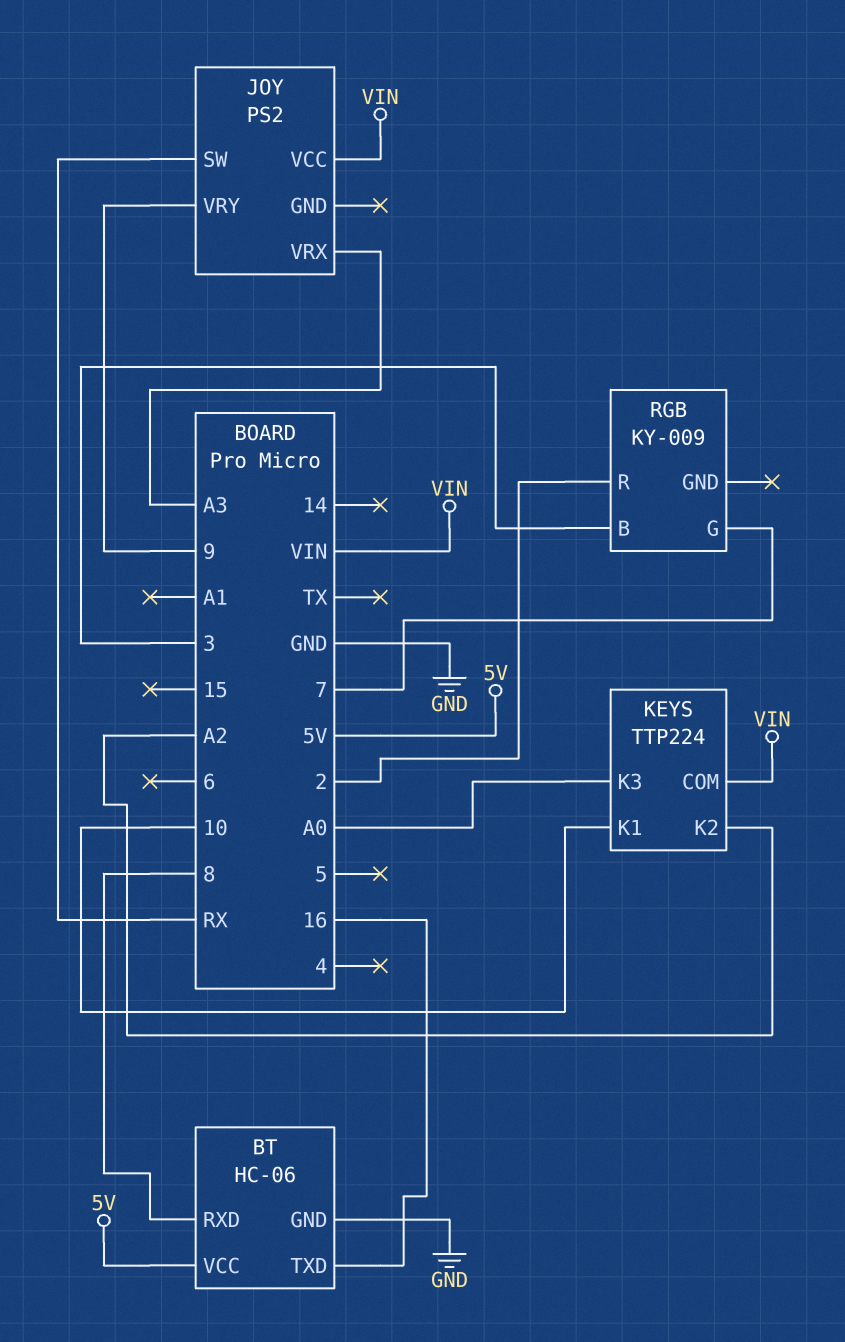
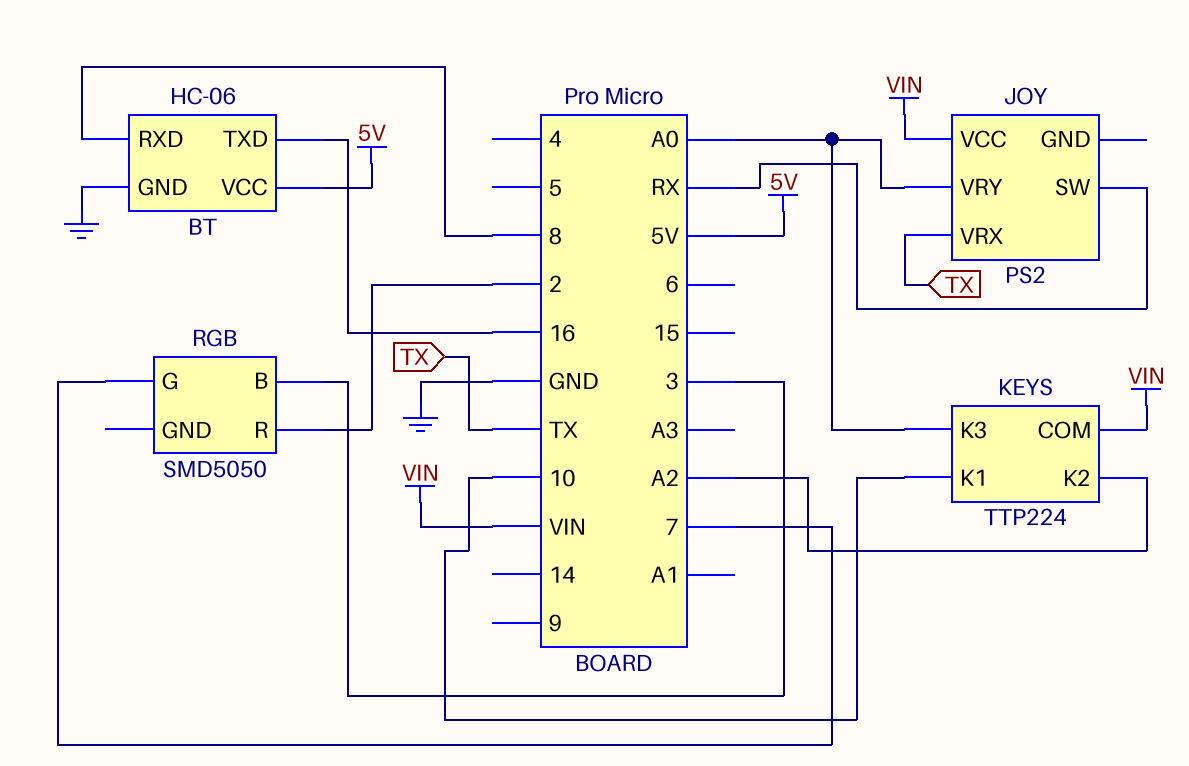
JOY pin VRX: A3 -> TX
JOY pin VRY: 9 -> A0
RGB: KY-009 -> SMD5050

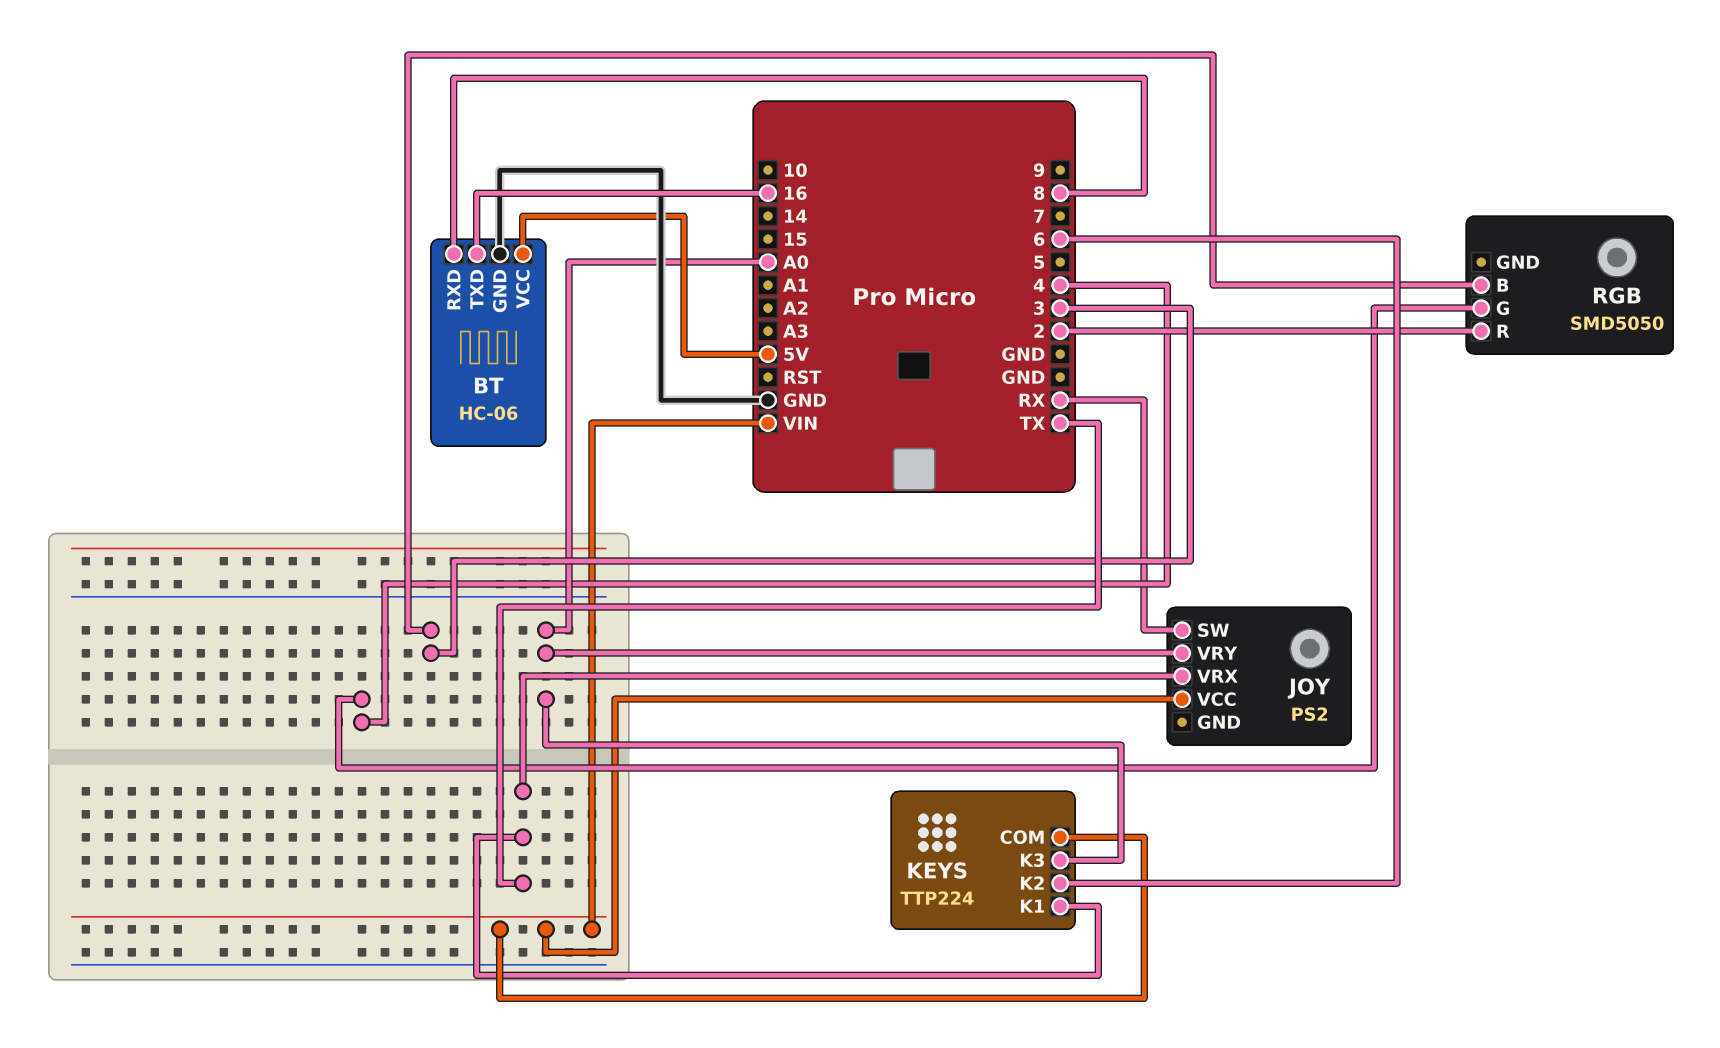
KEYS pin K1: 10 -> TX
KEYS pin K2: A2 -> 6
RGB pin G: 7 -> 4

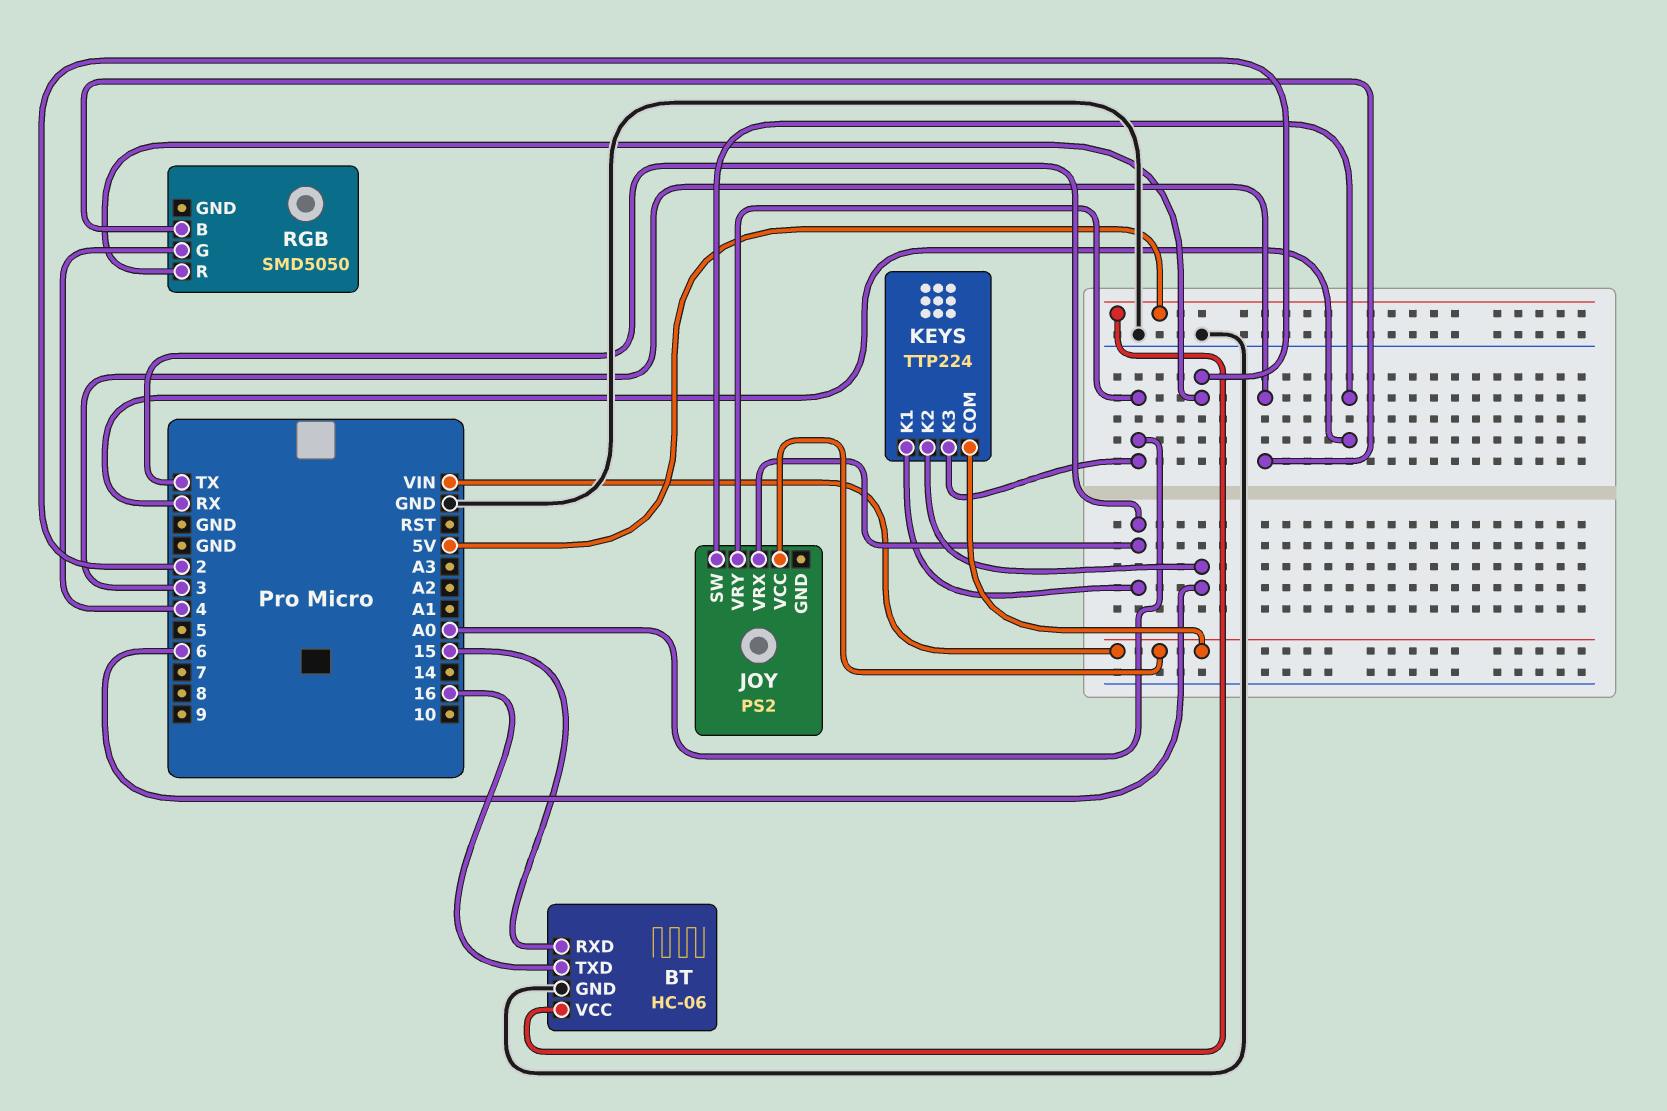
BT pin RXD: 8 -> 15

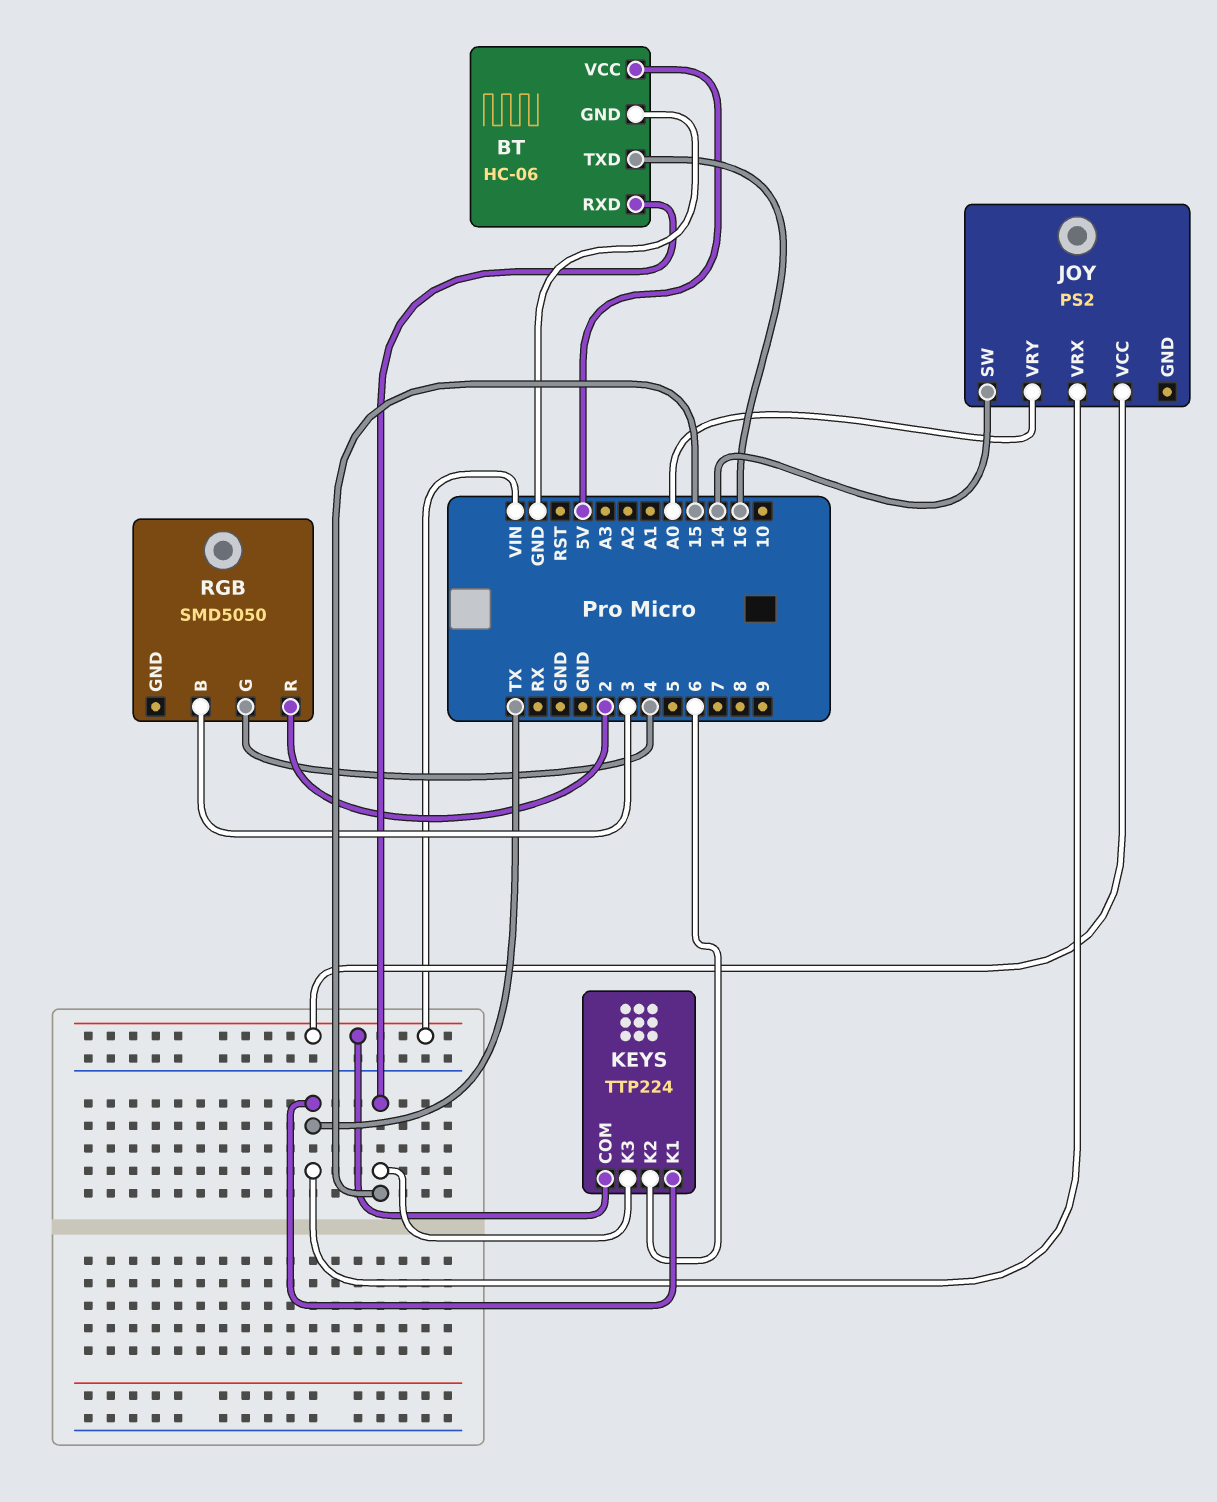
JOY pin SW: RX -> 14
KEYS pin K3: A0 -> 15

